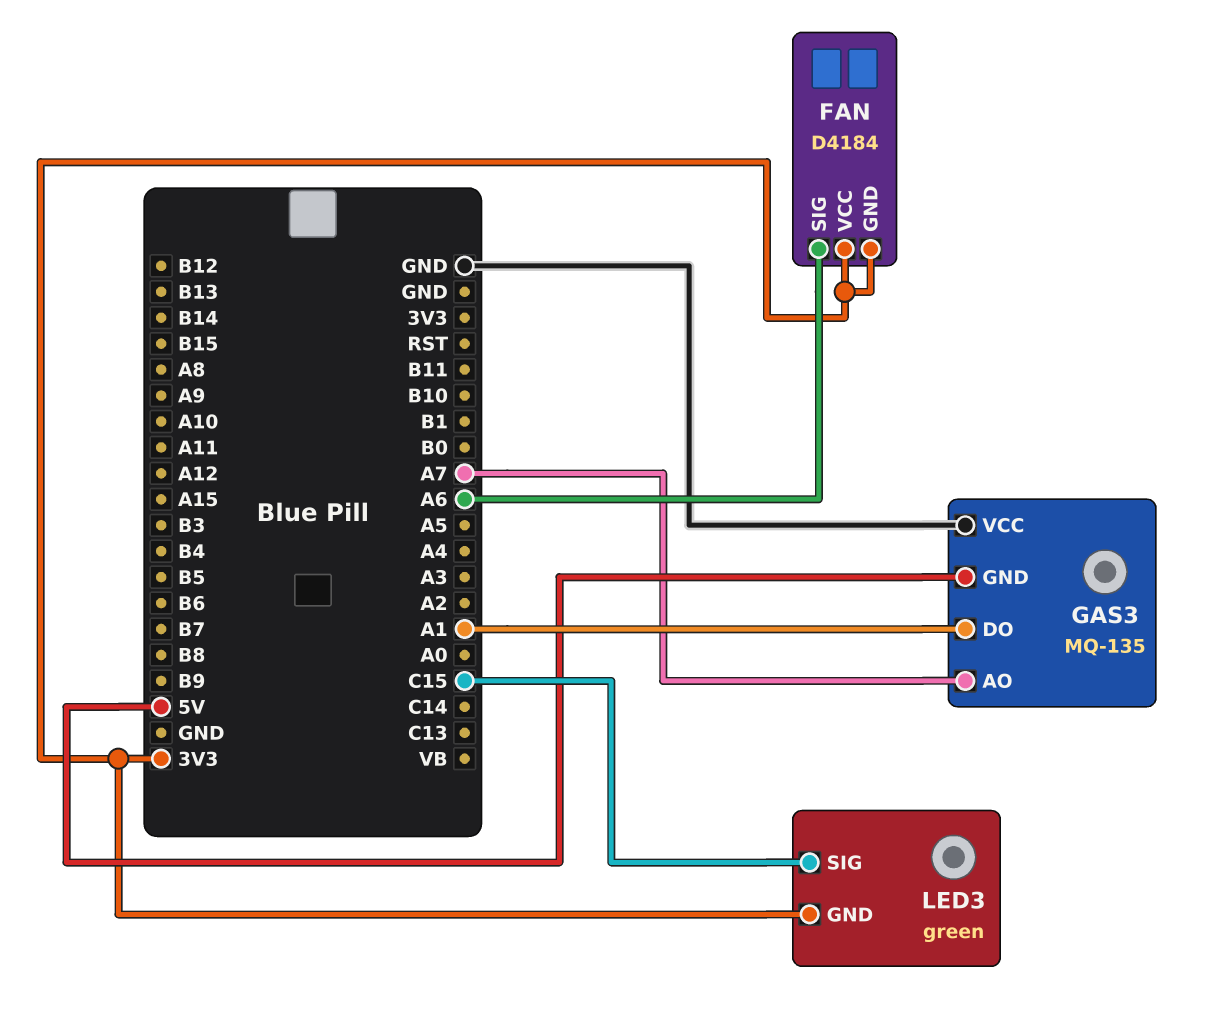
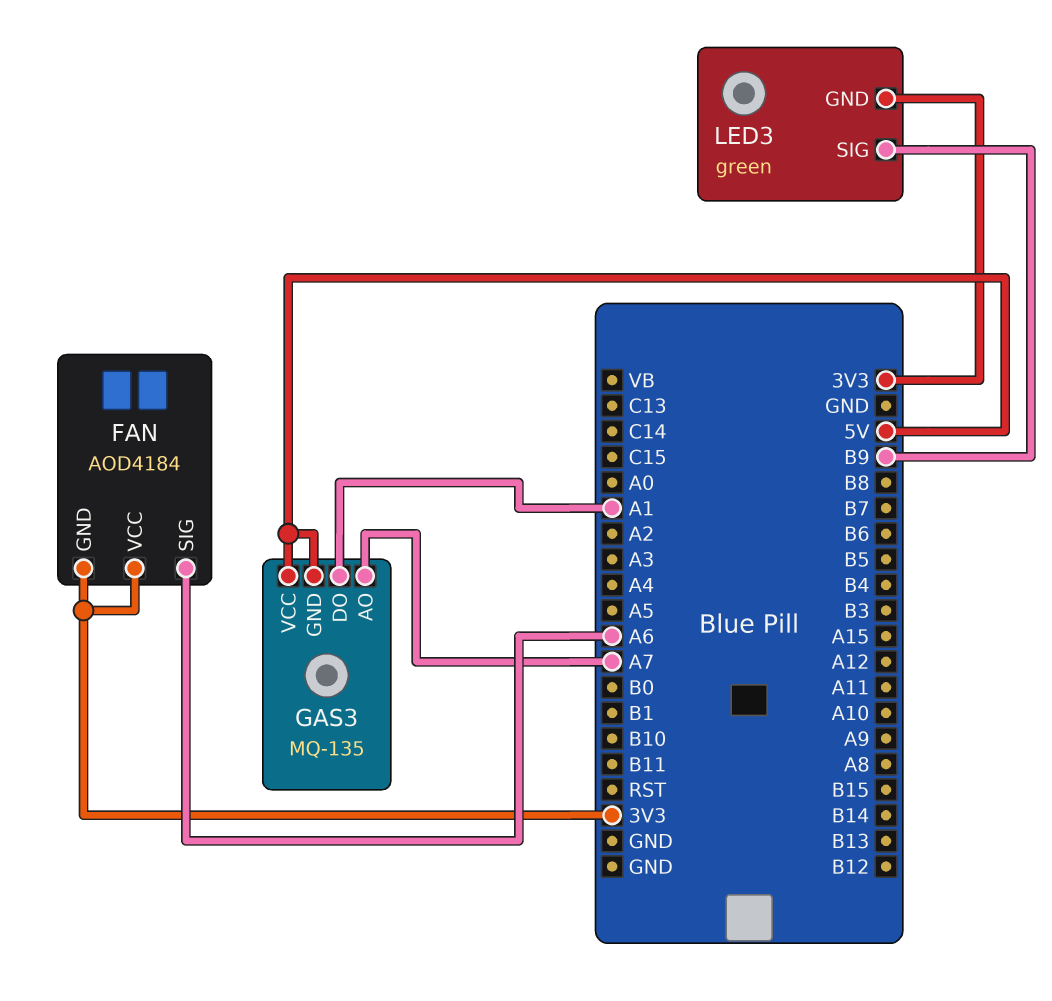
FAN: D4184 -> AOD4184
GAS3 pin VCC: GND -> 5V
LED3 pin SIG: C15 -> B9

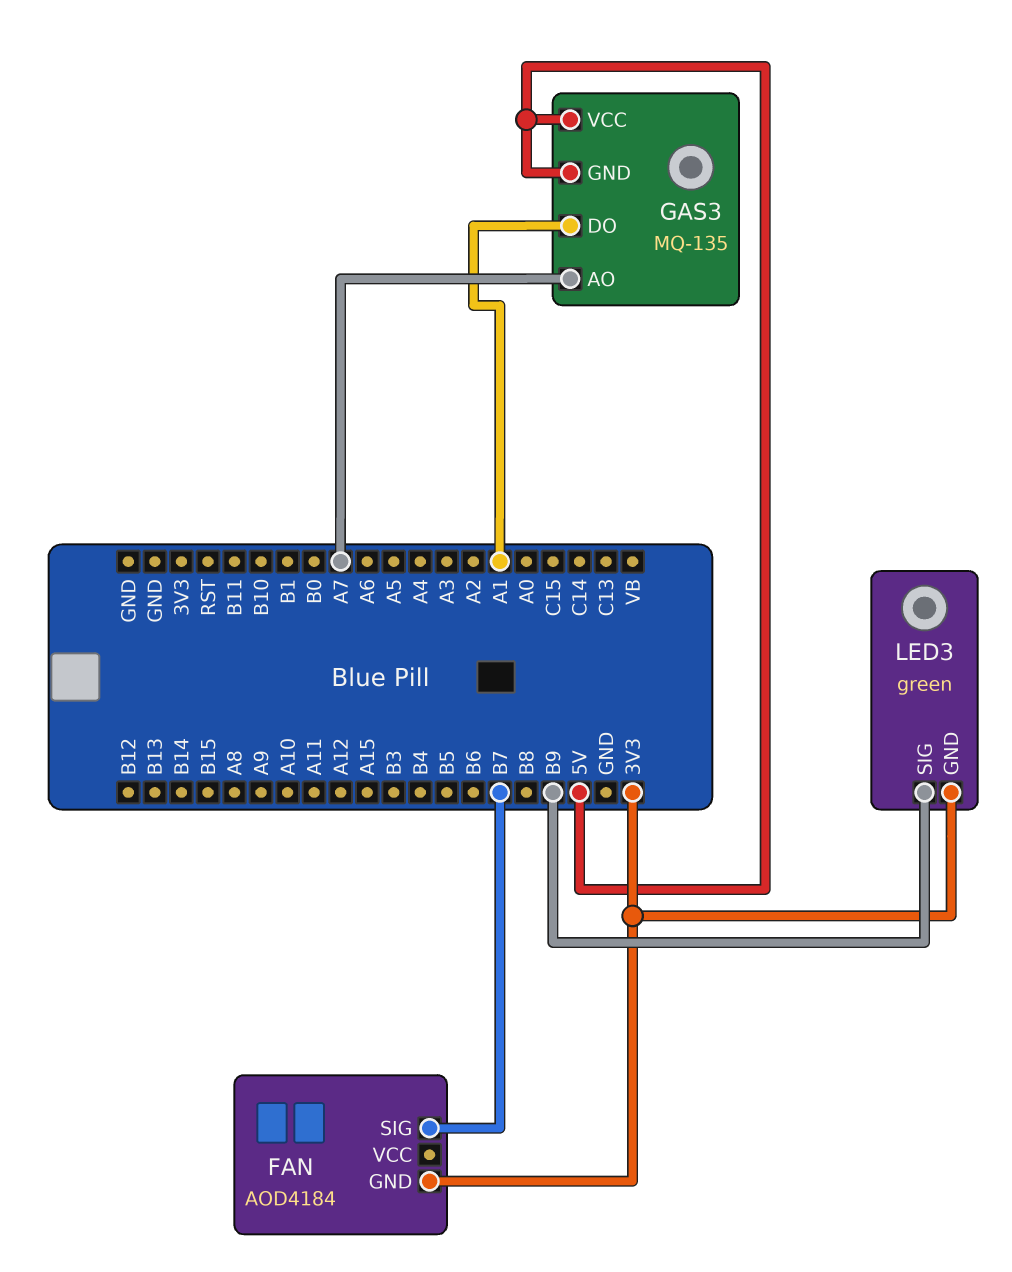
FAN pin SIG: A6 -> B7
FAN pin VCC: 3V3 -> none

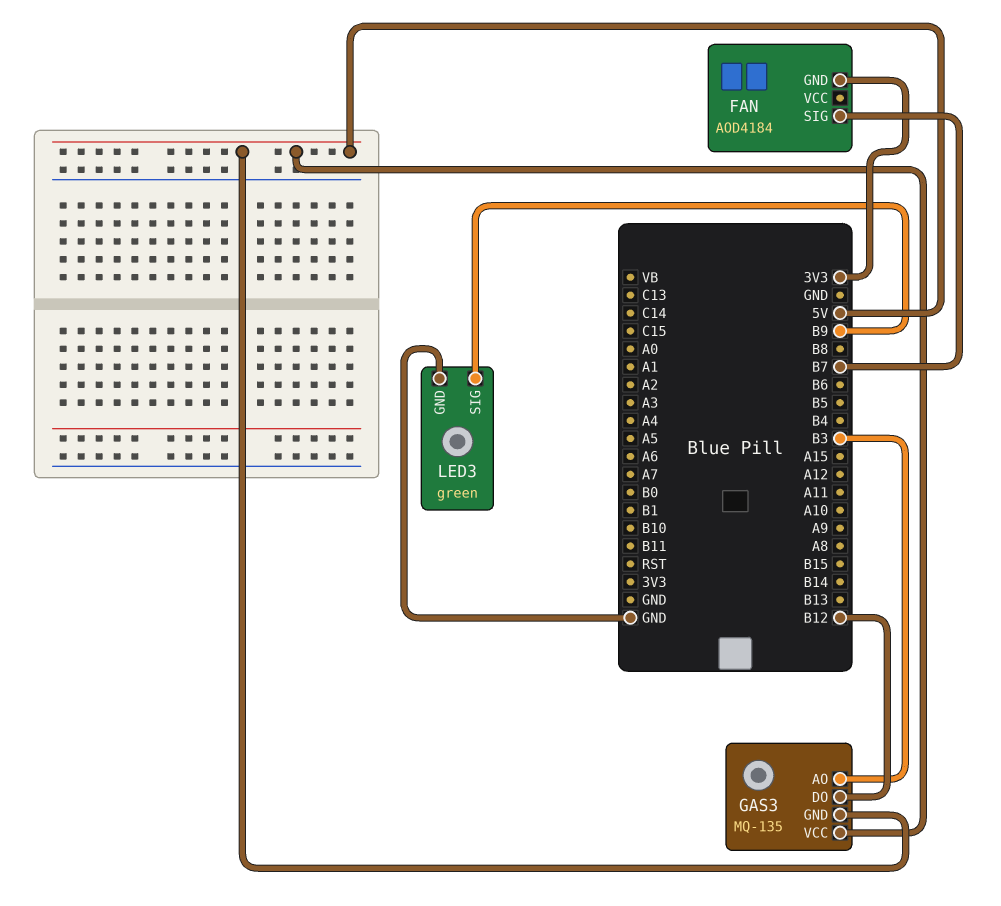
GAS3 pin AO: A7 -> B3
GAS3 pin DO: A1 -> B12
LED3 pin GND: 3V3 -> GND

